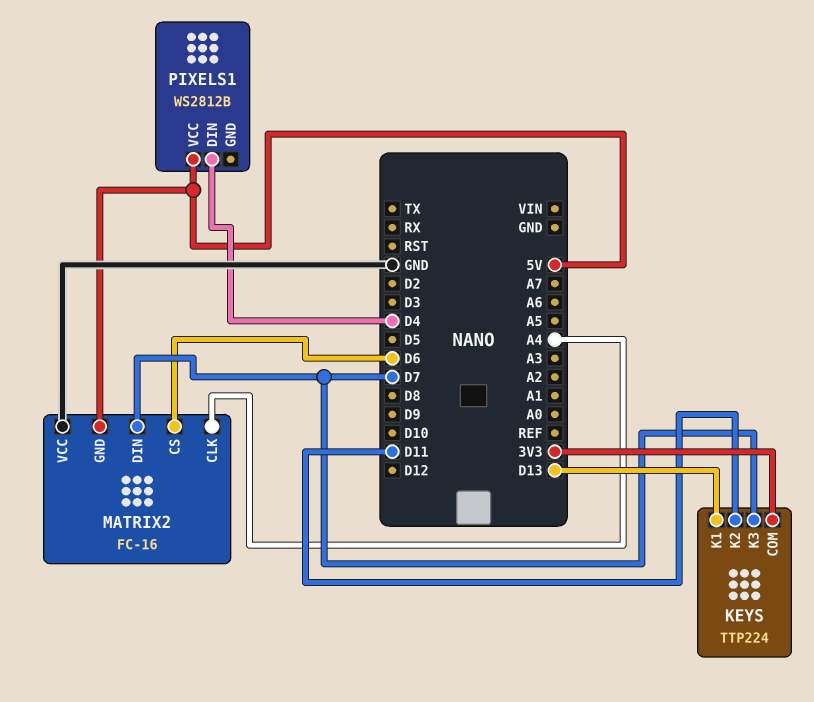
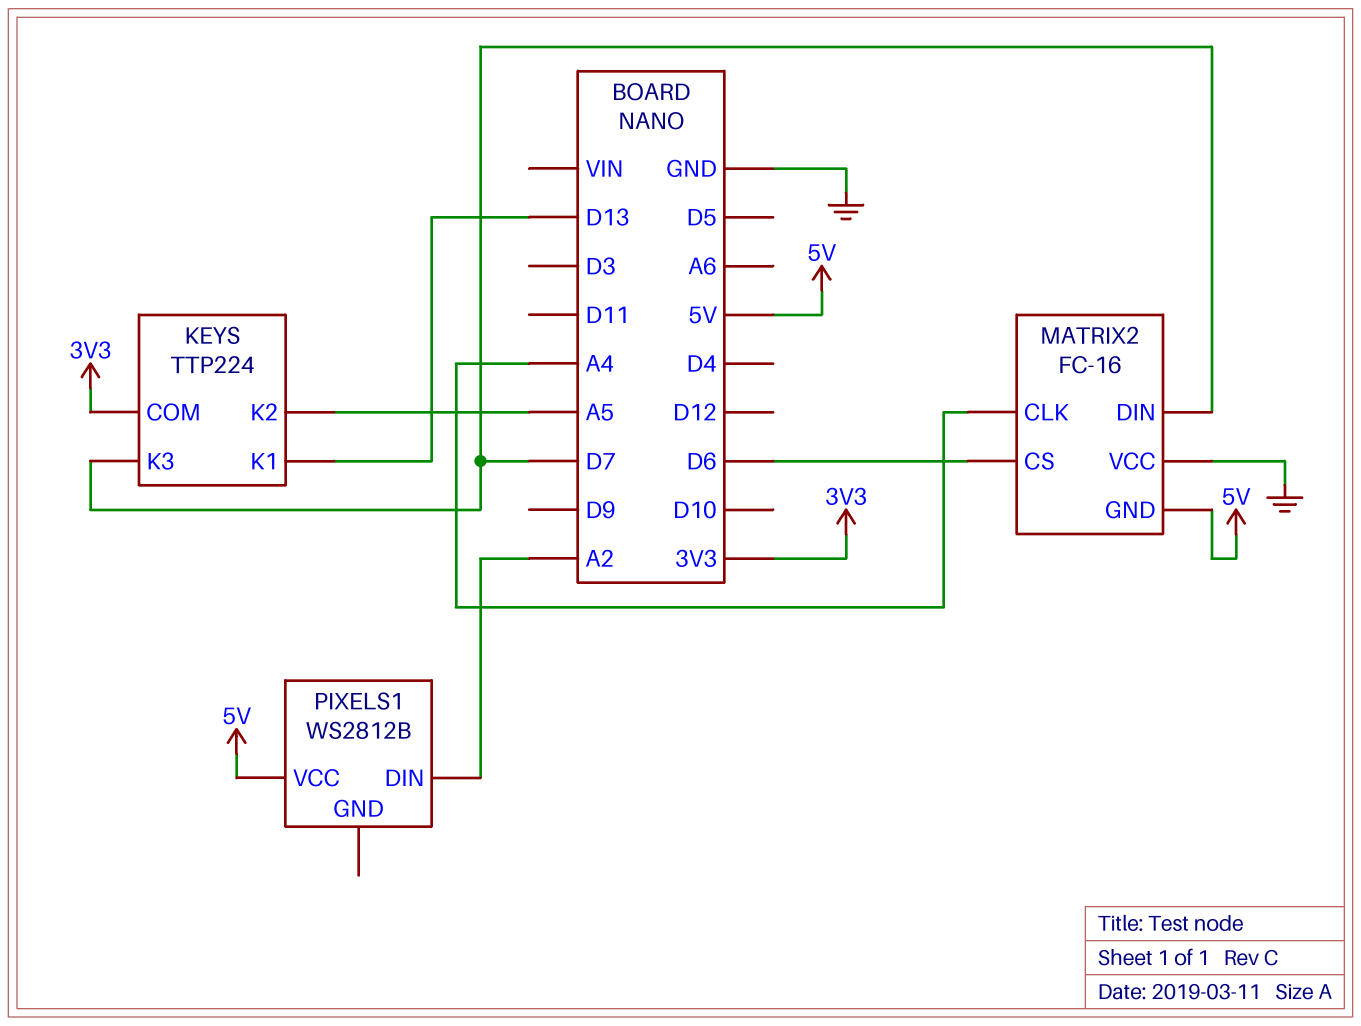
KEYS pin K2: D11 -> A5
PIXELS1 pin DIN: D4 -> A2

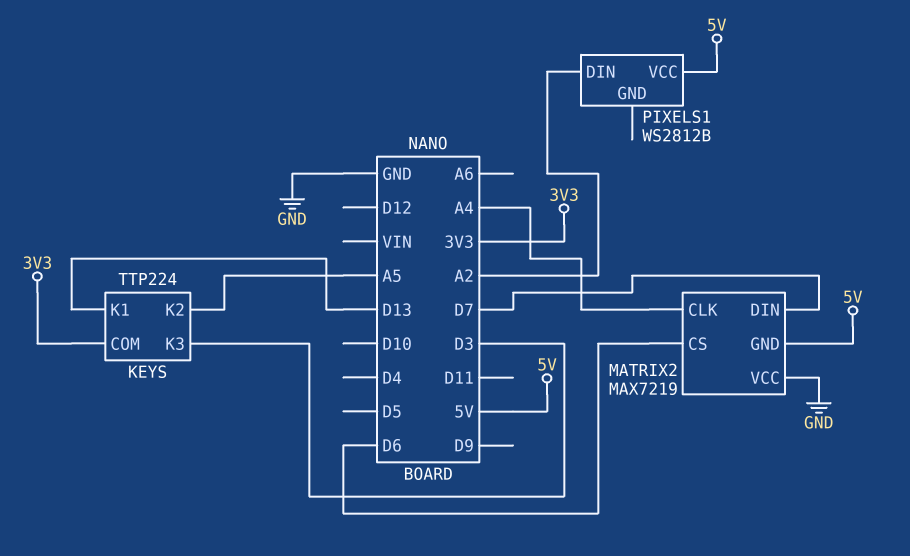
KEYS pin K3: D7 -> D3
MATRIX2: FC-16 -> MAX7219

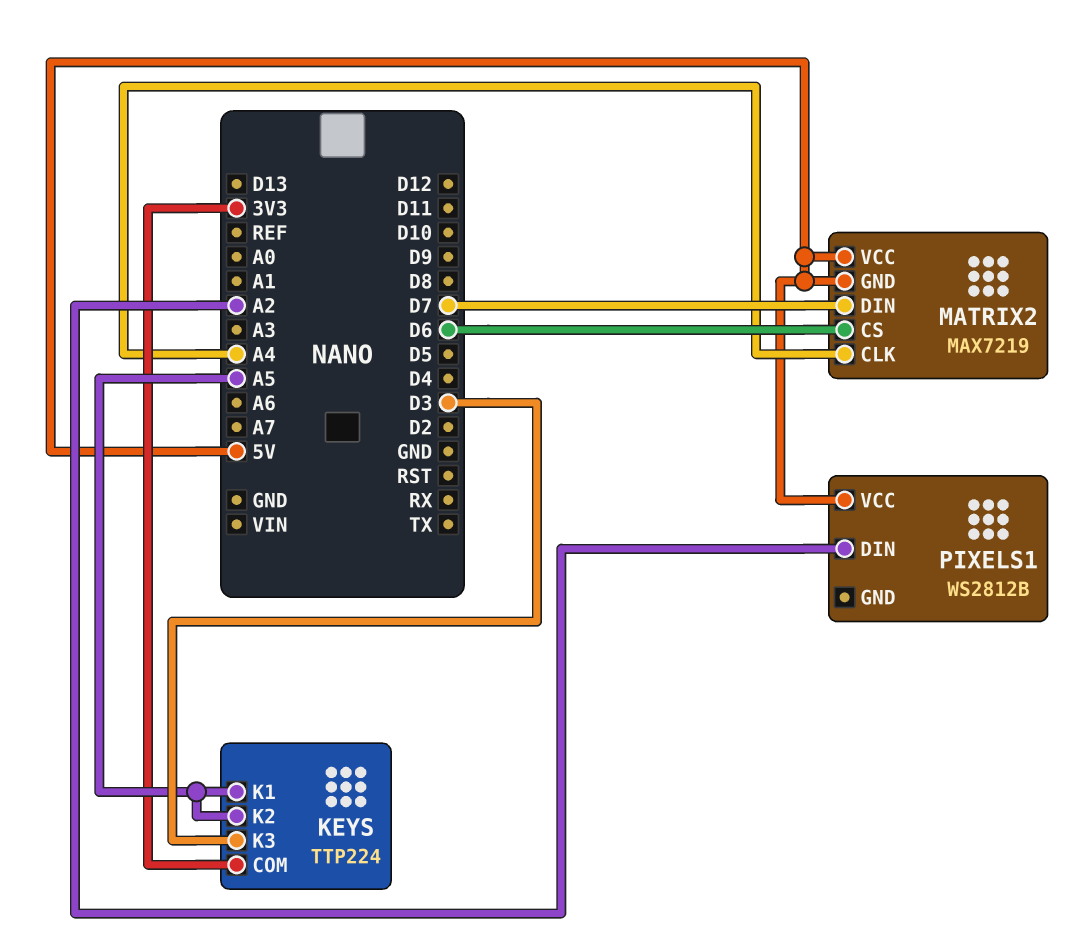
KEYS pin K1: D13 -> A5
MATRIX2 pin VCC: GND -> 5V

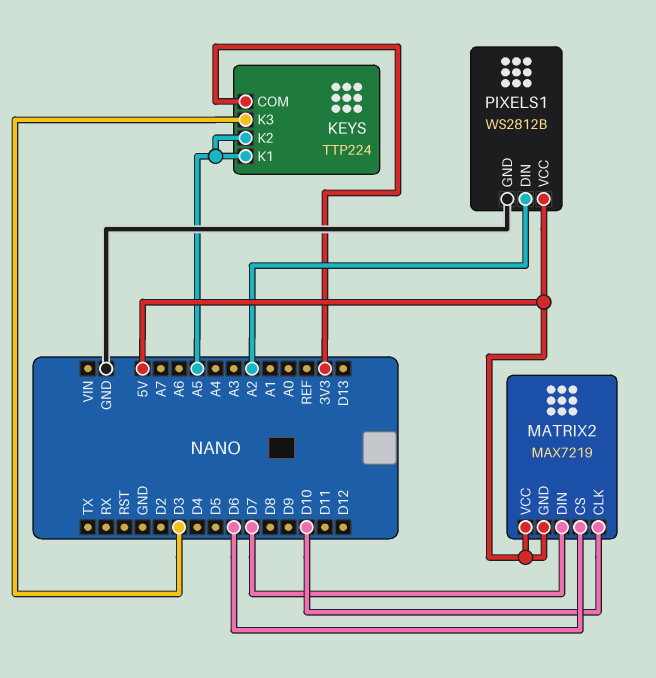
MATRIX2 pin CLK: A4 -> D10
PIXELS1 pin GND: none -> GND

